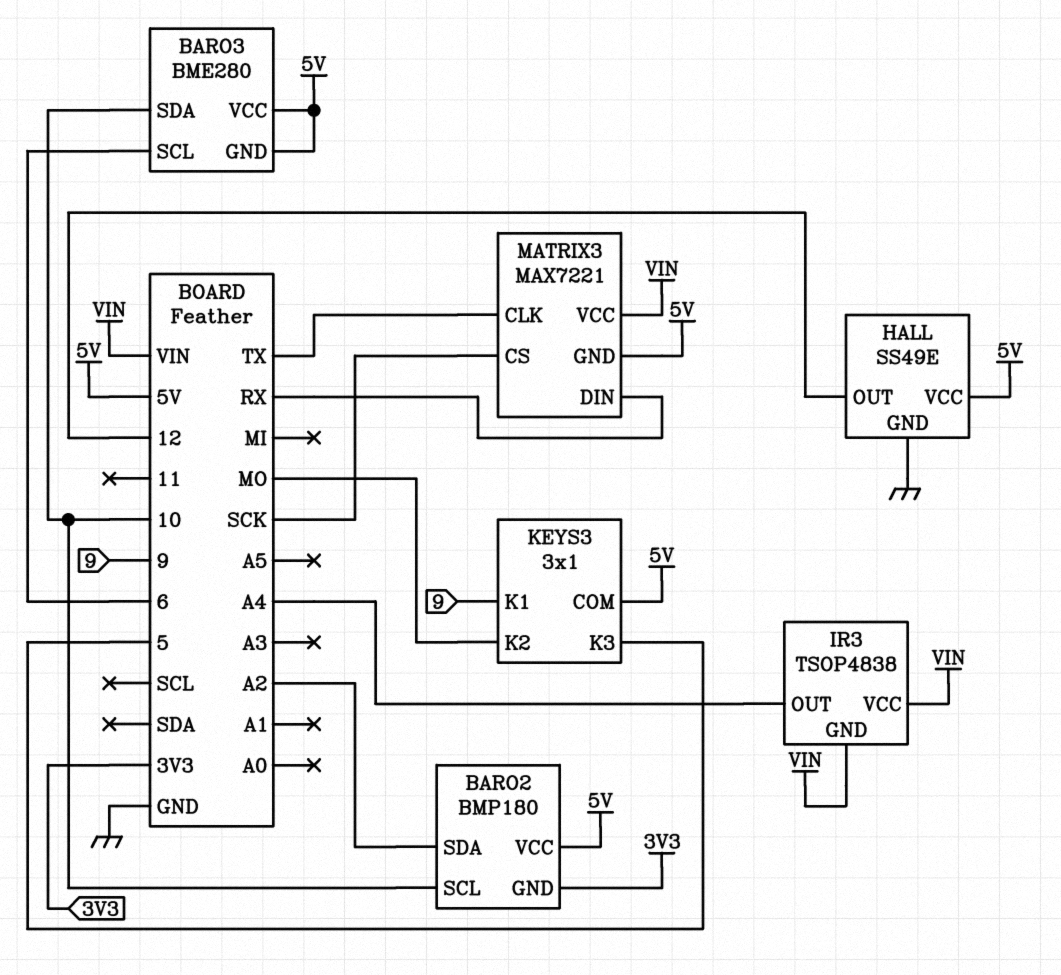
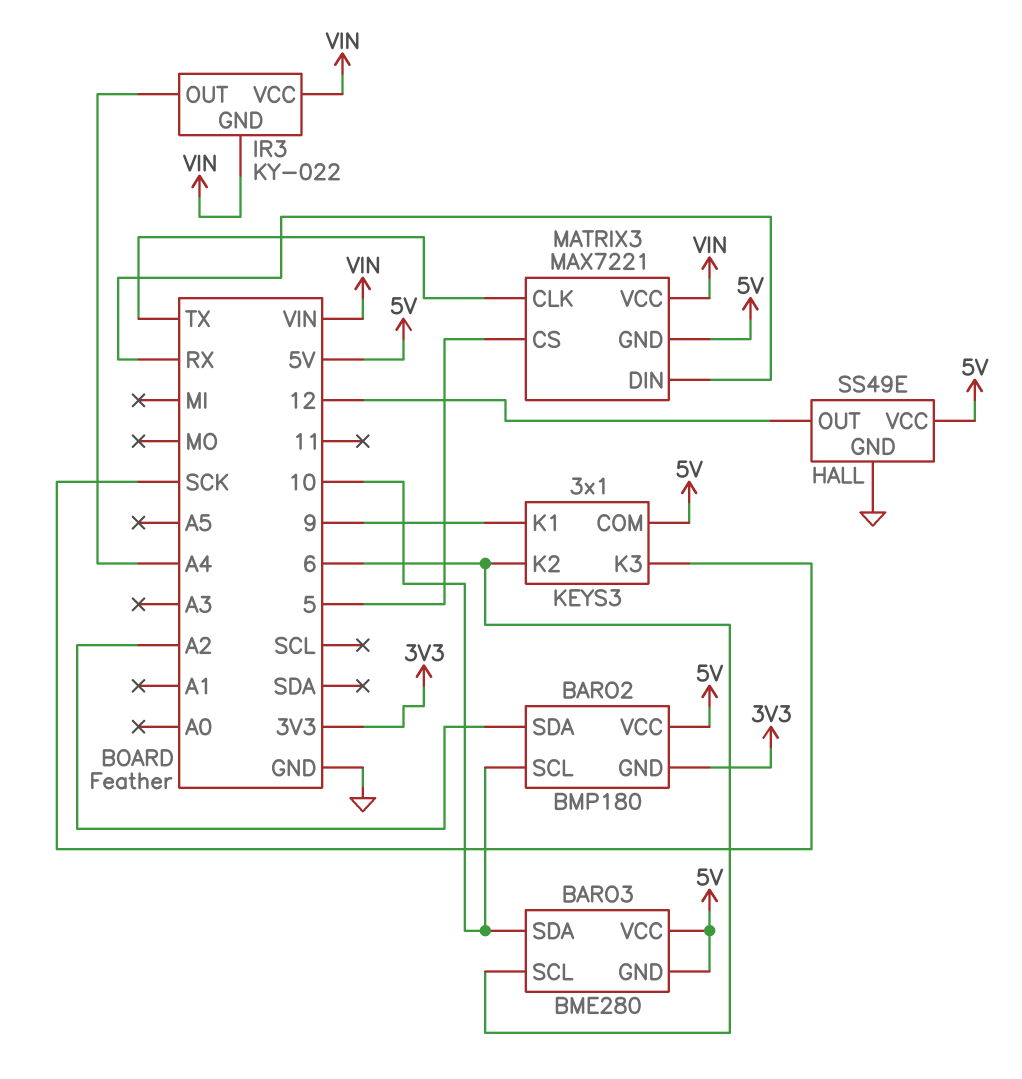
IR3: TSOP4838 -> KY-022
KEYS3 pin K2: MO -> 6
KEYS3 pin K3: 5 -> SCK
MATRIX3 pin CS: SCK -> 5

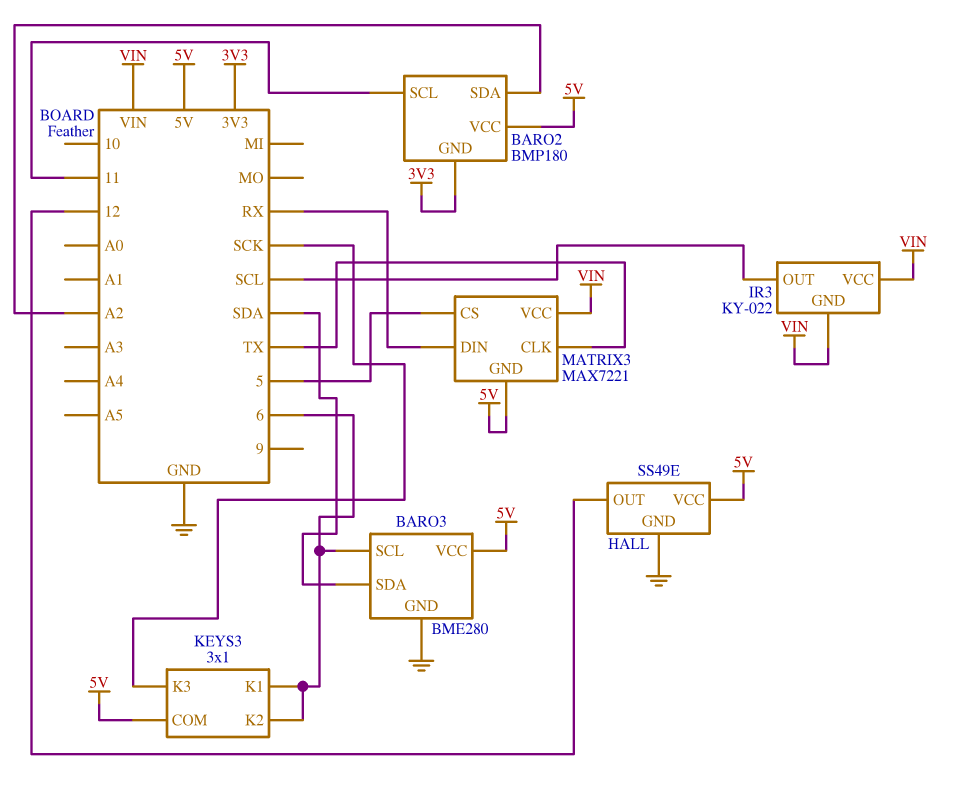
BARO2 pin SCL: 10 -> 11
BARO3 pin GND: 5V -> GND
BARO3 pin SDA: 10 -> SDA
IR3 pin OUT: A4 -> SCL
KEYS3 pin K1: 9 -> 6

